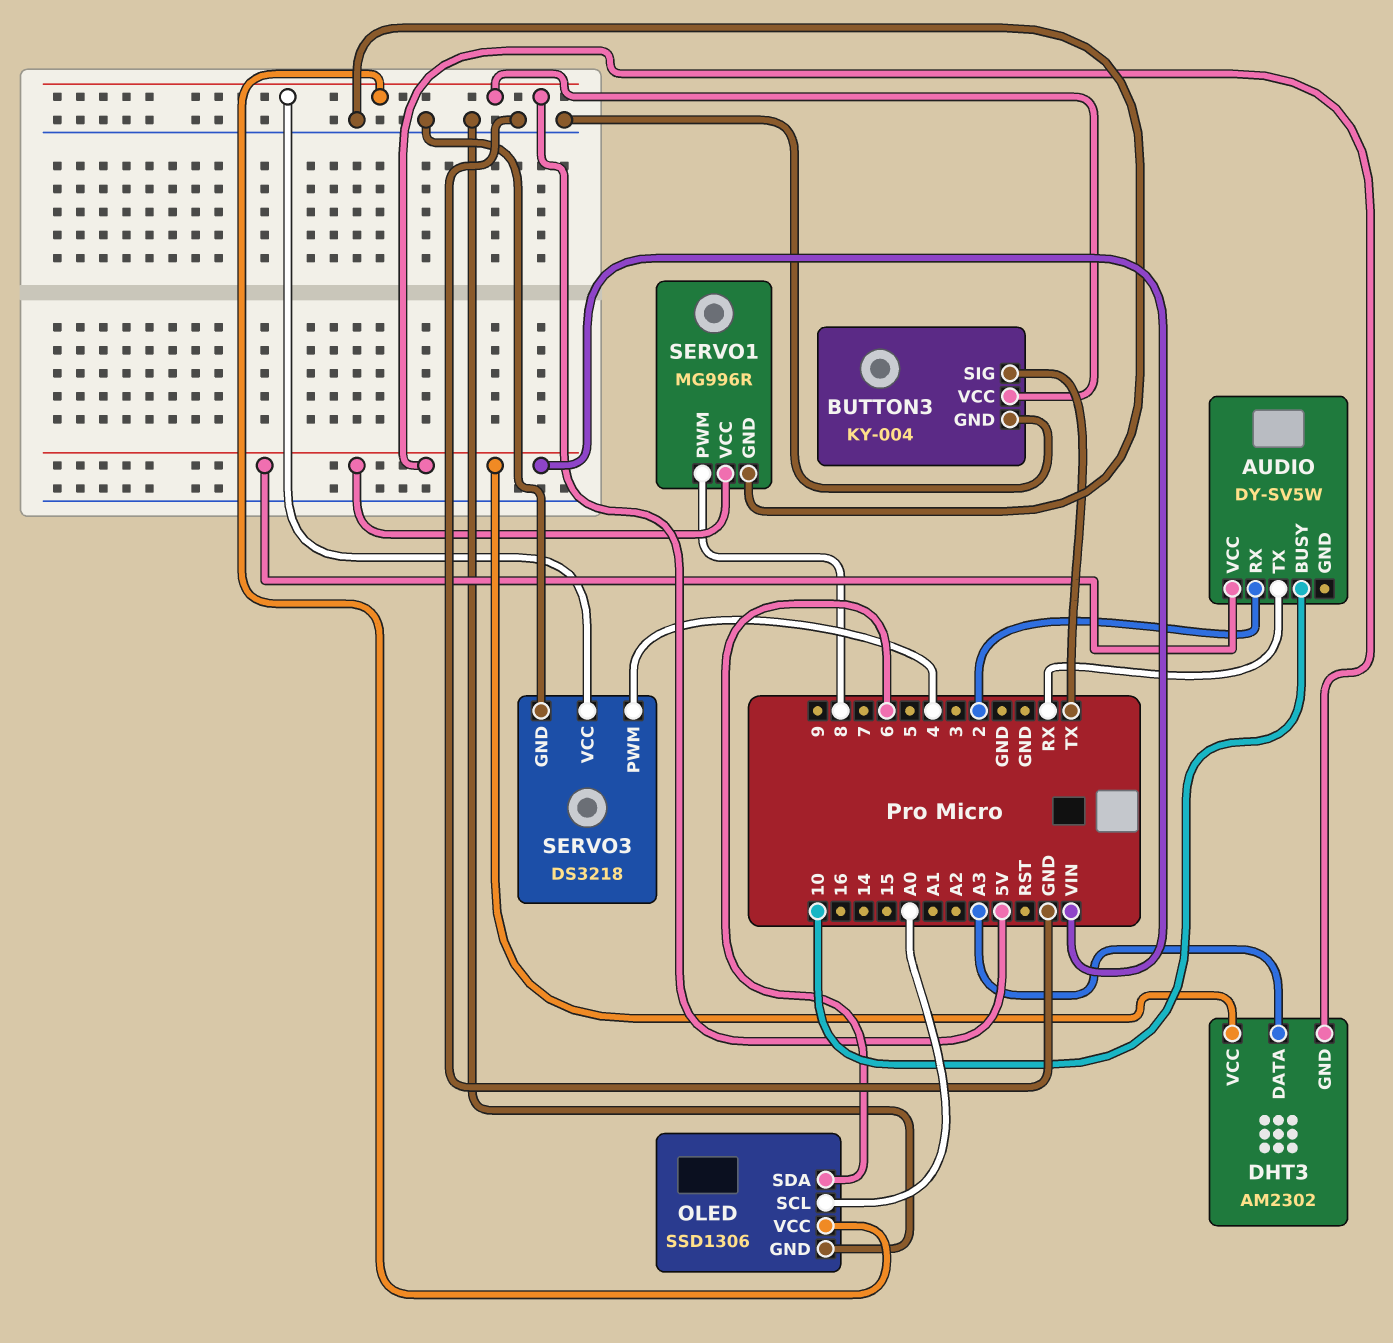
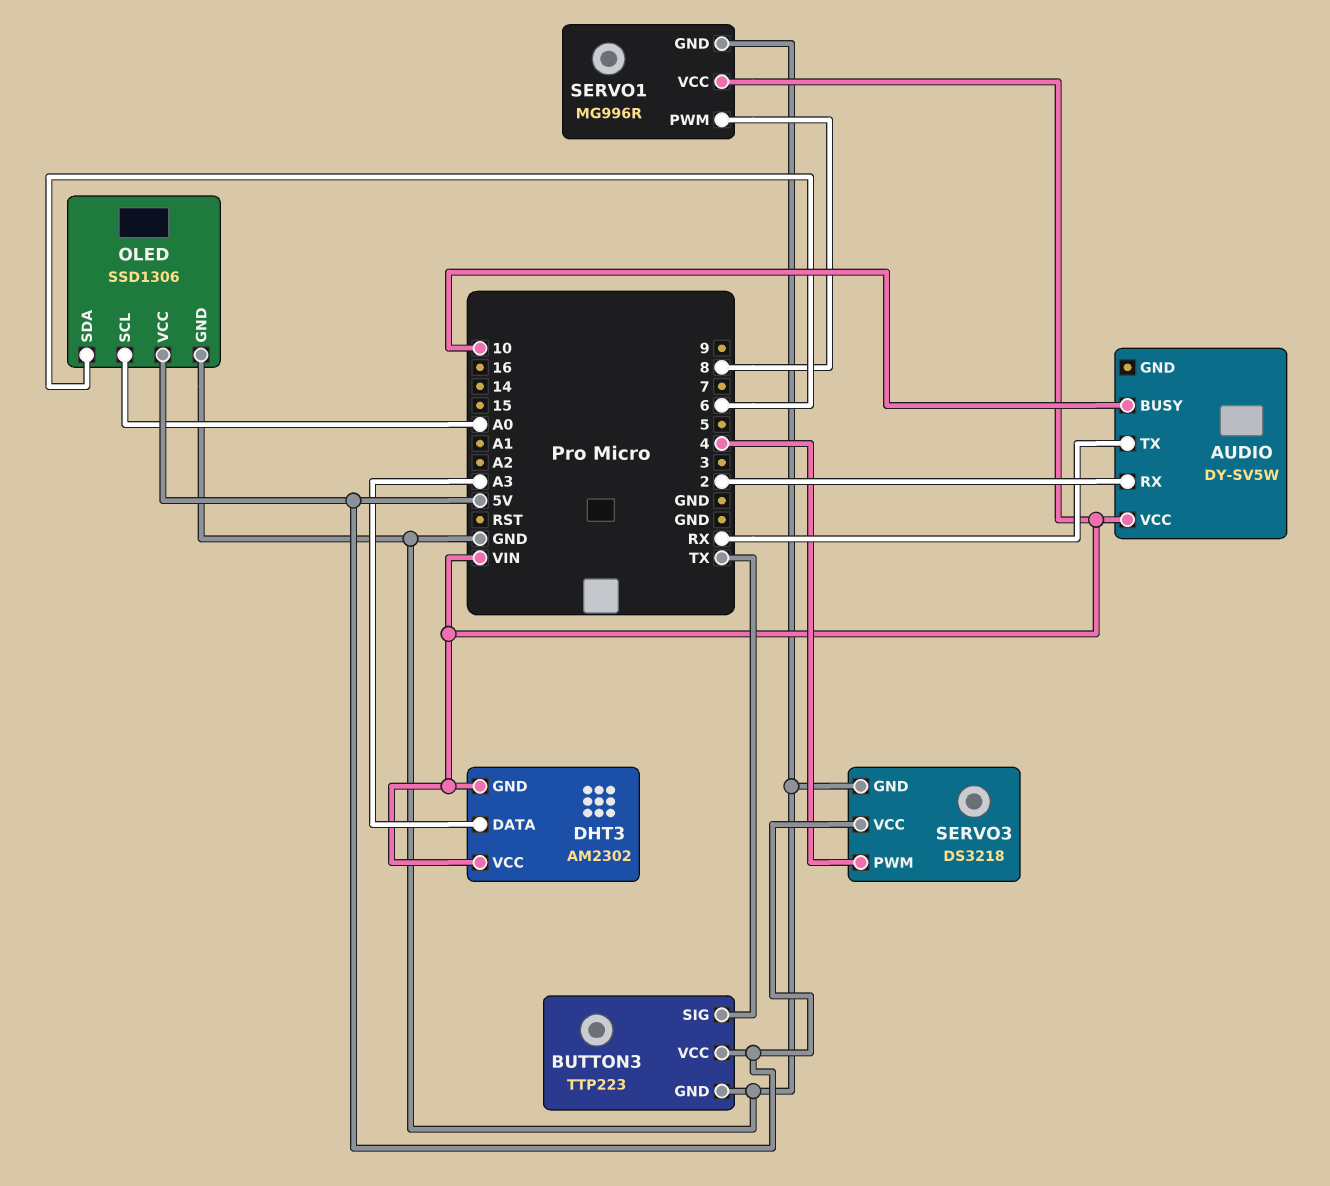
BUTTON3: KY-004 -> TTP223

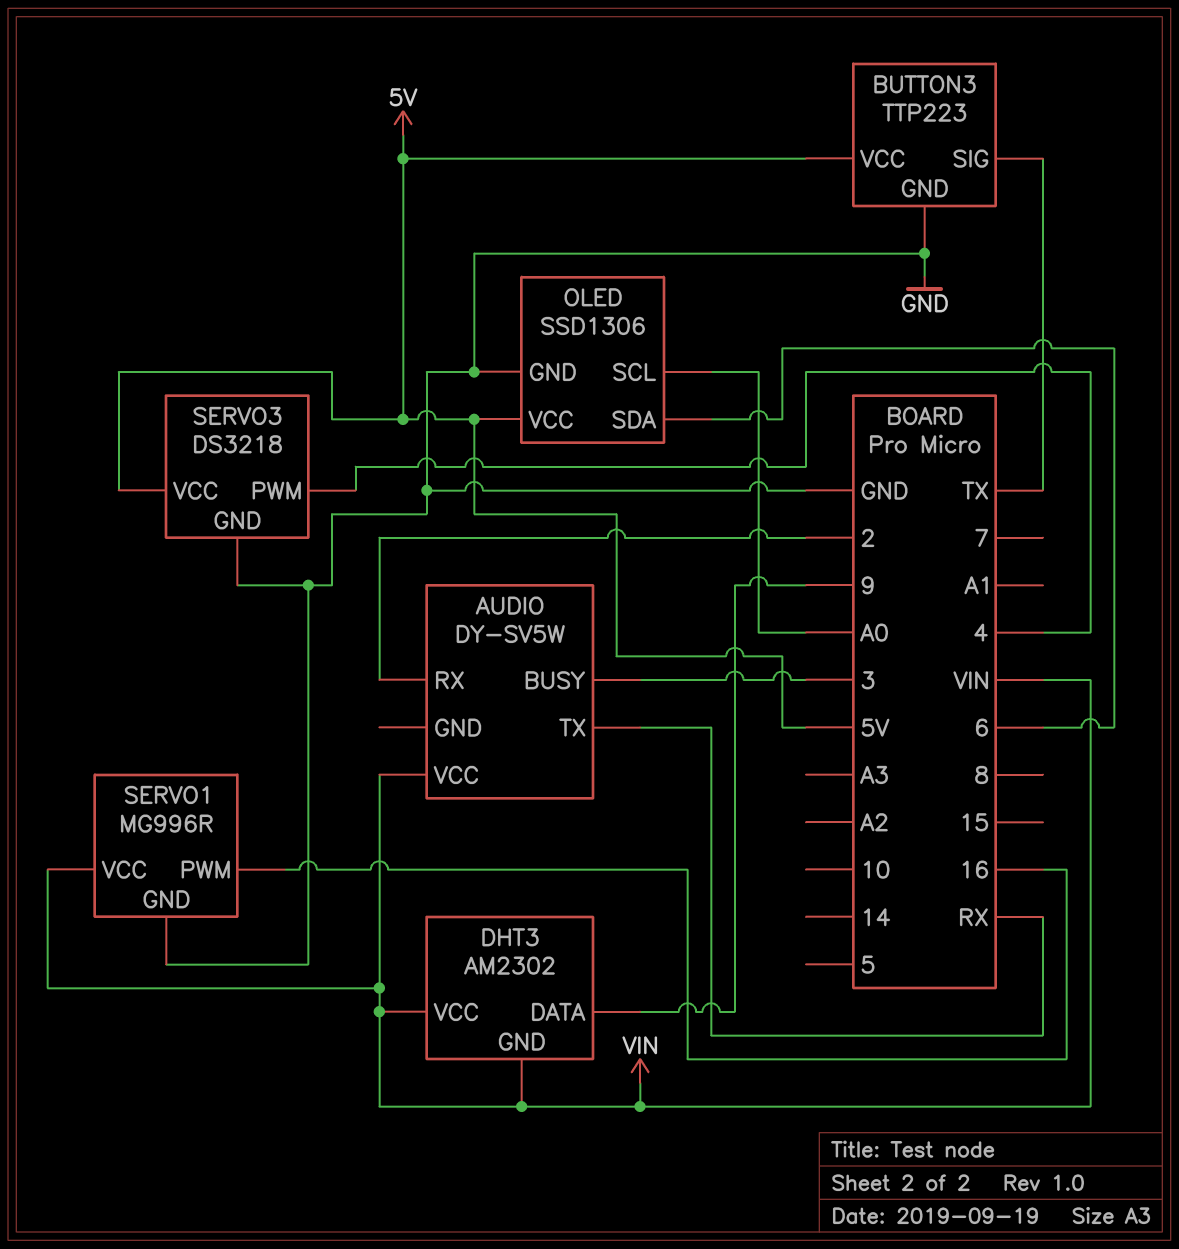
AUDIO pin BUSY: 10 -> 3
DHT3 pin DATA: A3 -> 9
SERVO1 pin PWM: 8 -> 16

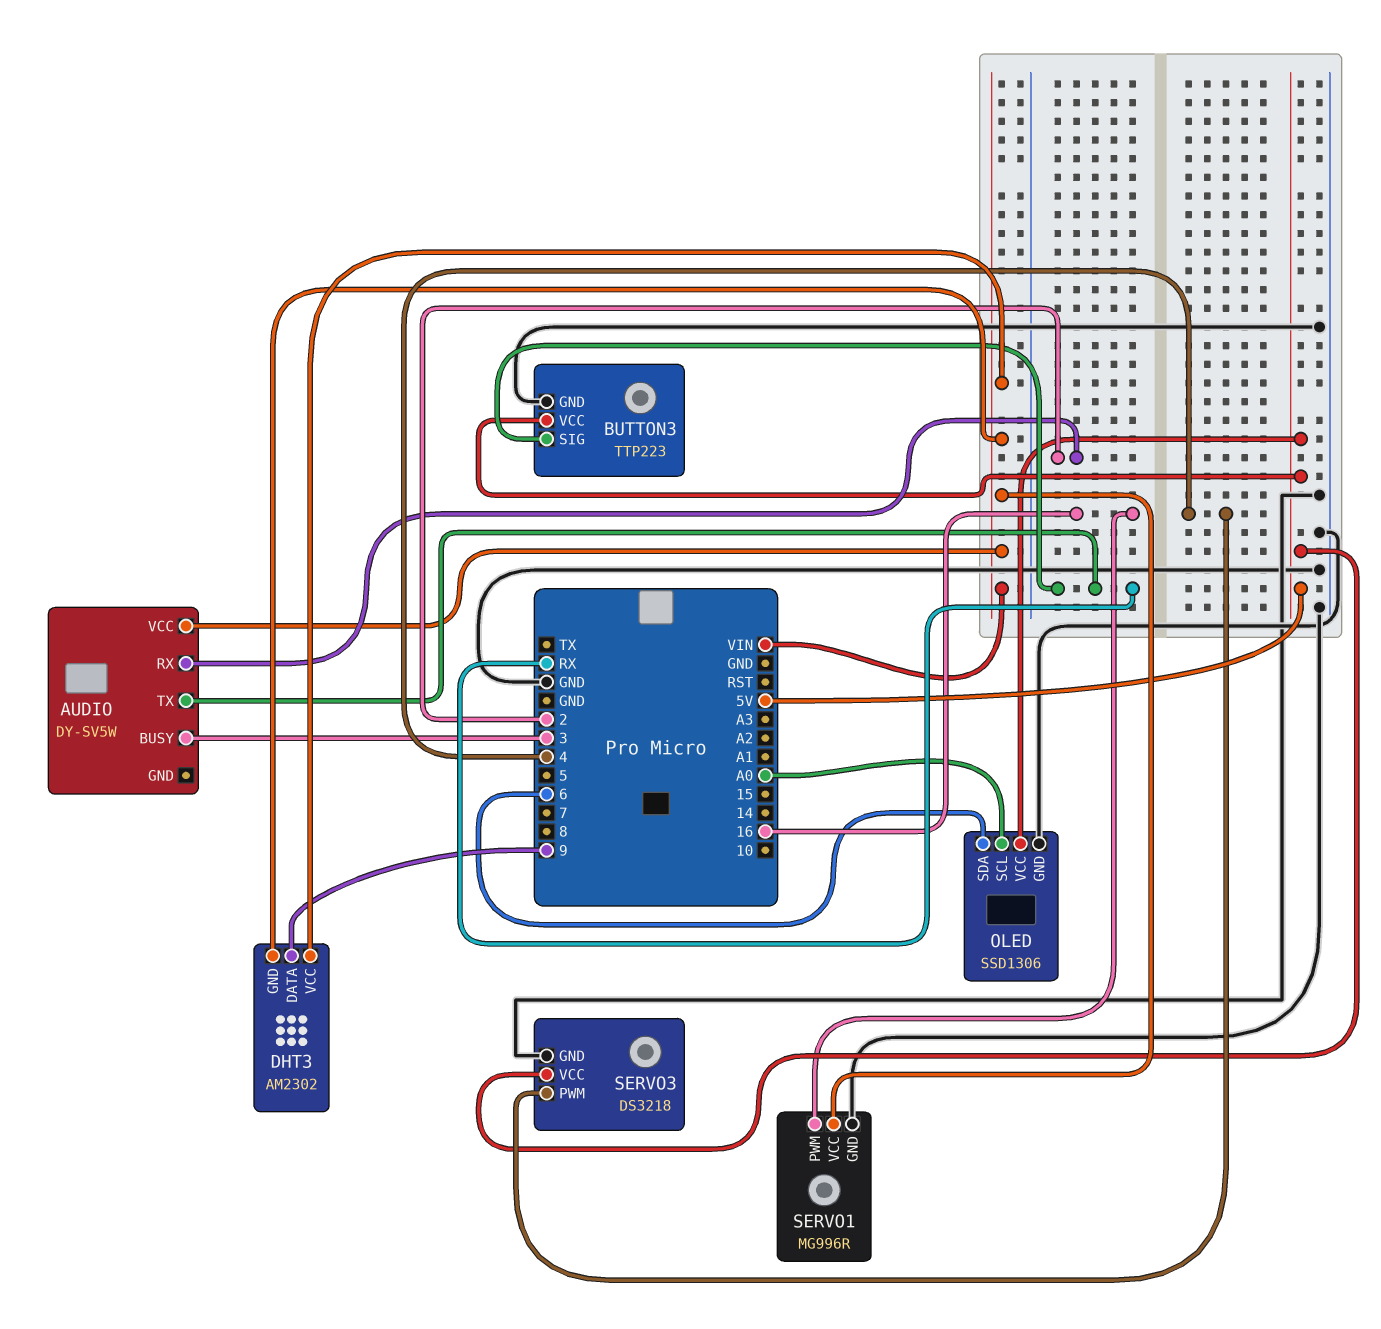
BUTTON3 pin SIG: TX -> RX

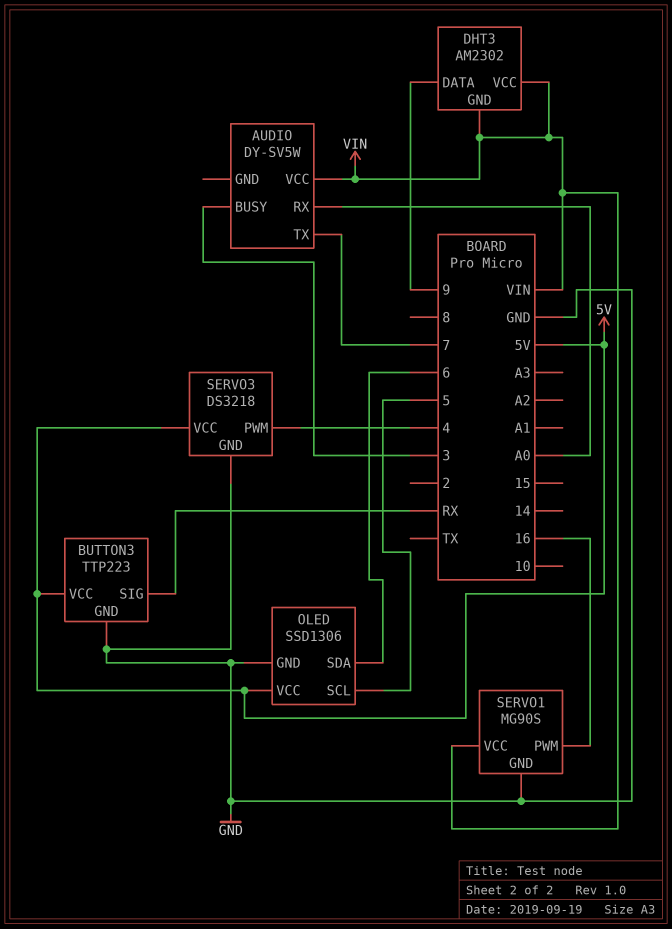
AUDIO pin RX: 2 -> A0
AUDIO pin TX: RX -> 7
OLED pin SCL: A0 -> 5
SERVO1: MG996R -> MG90S

